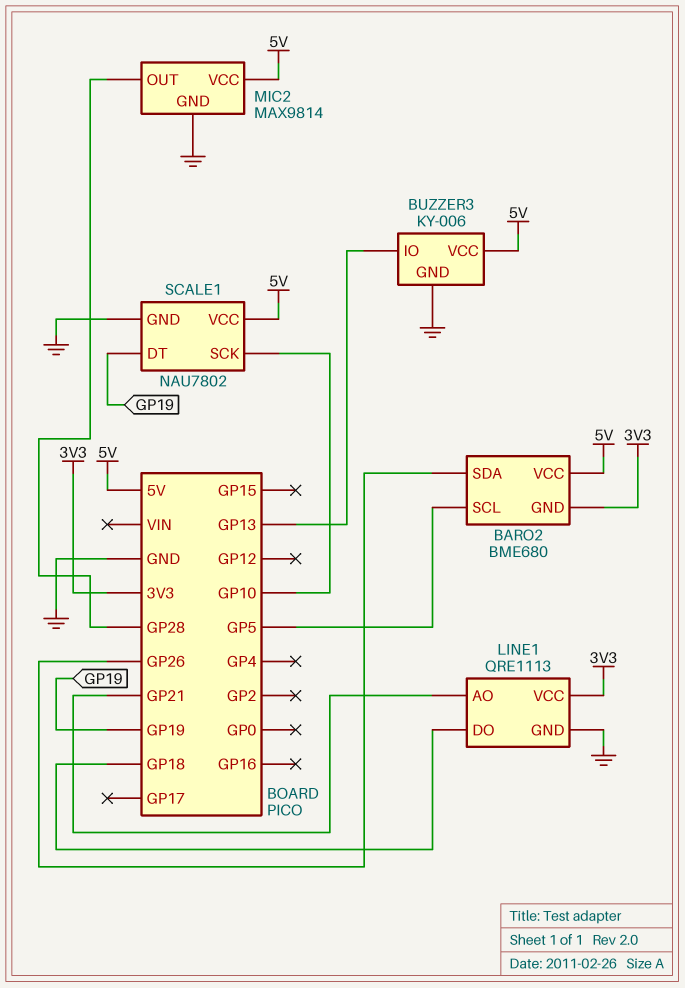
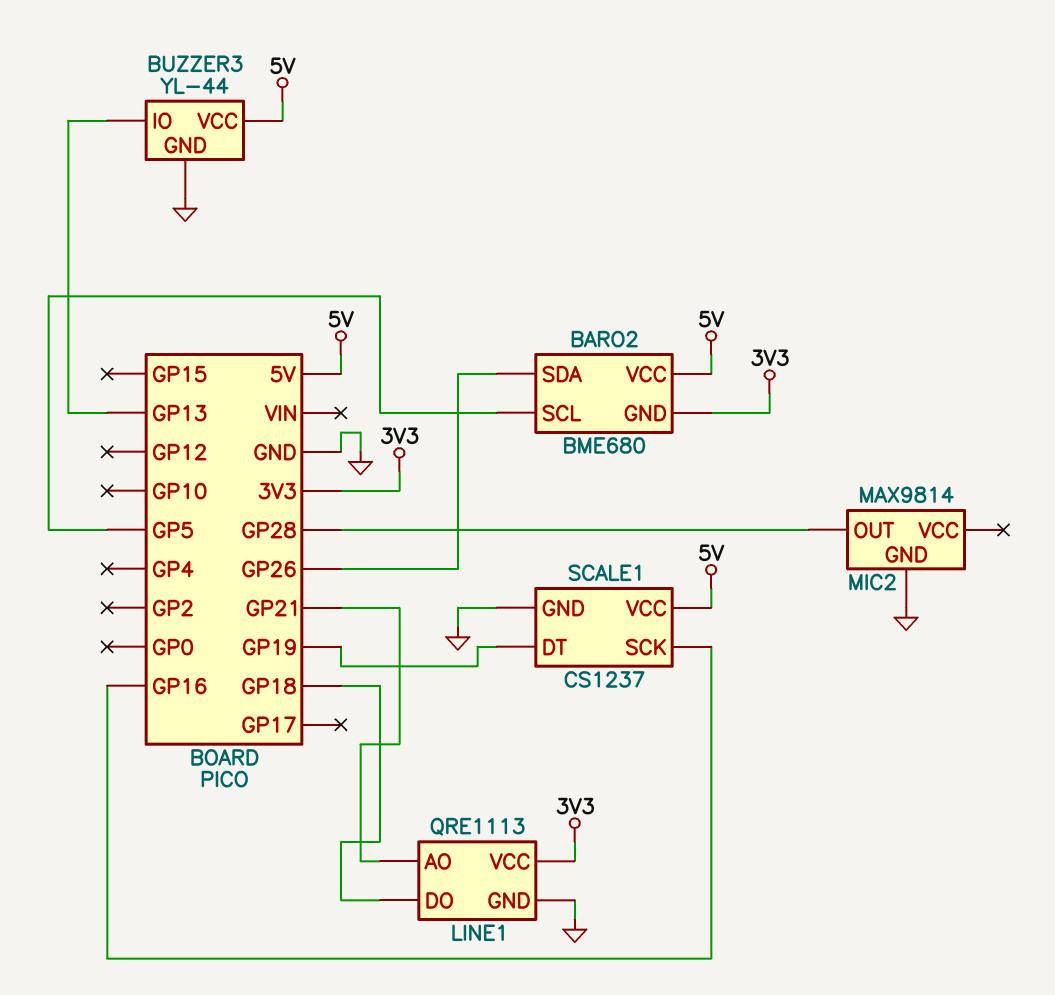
BUZZER3: KY-006 -> YL-44
MIC2 pin VCC: 5V -> none
SCALE1: NAU7802 -> CS1237
SCALE1 pin SCK: GP10 -> GP16

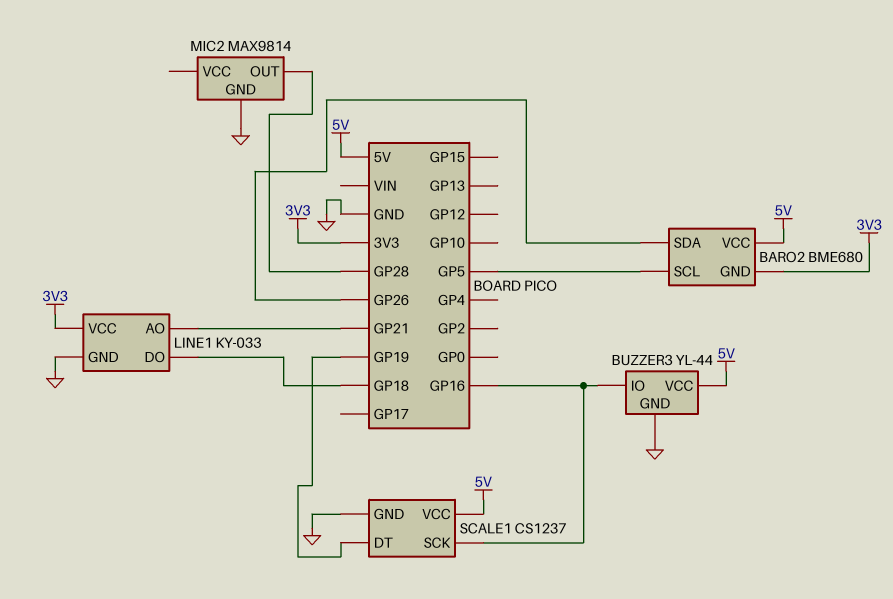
BUZZER3 pin IO: GP13 -> GP16
LINE1: QRE1113 -> KY-033

